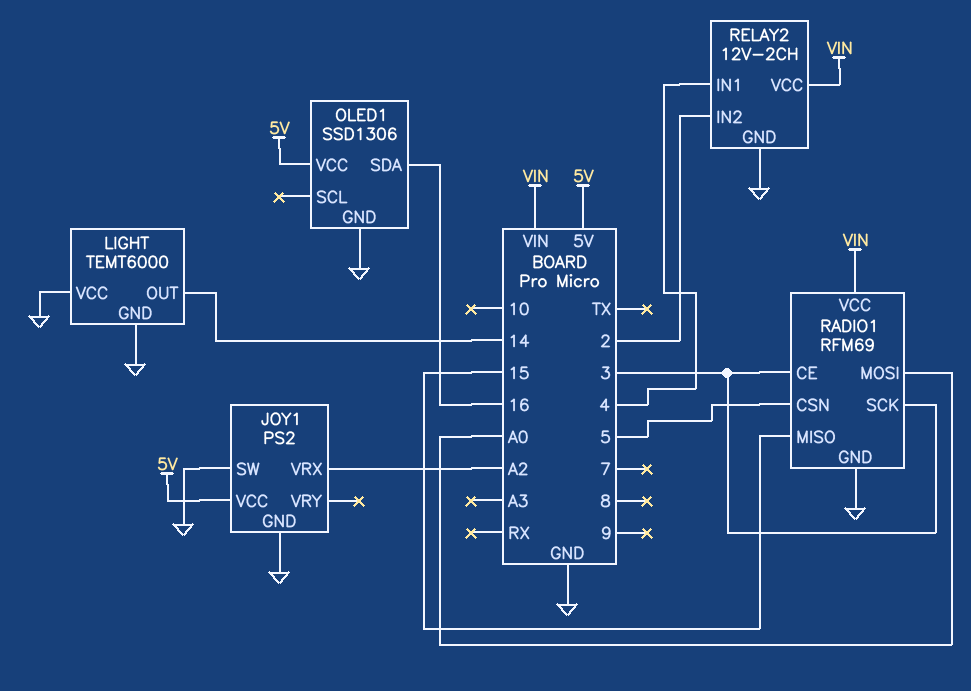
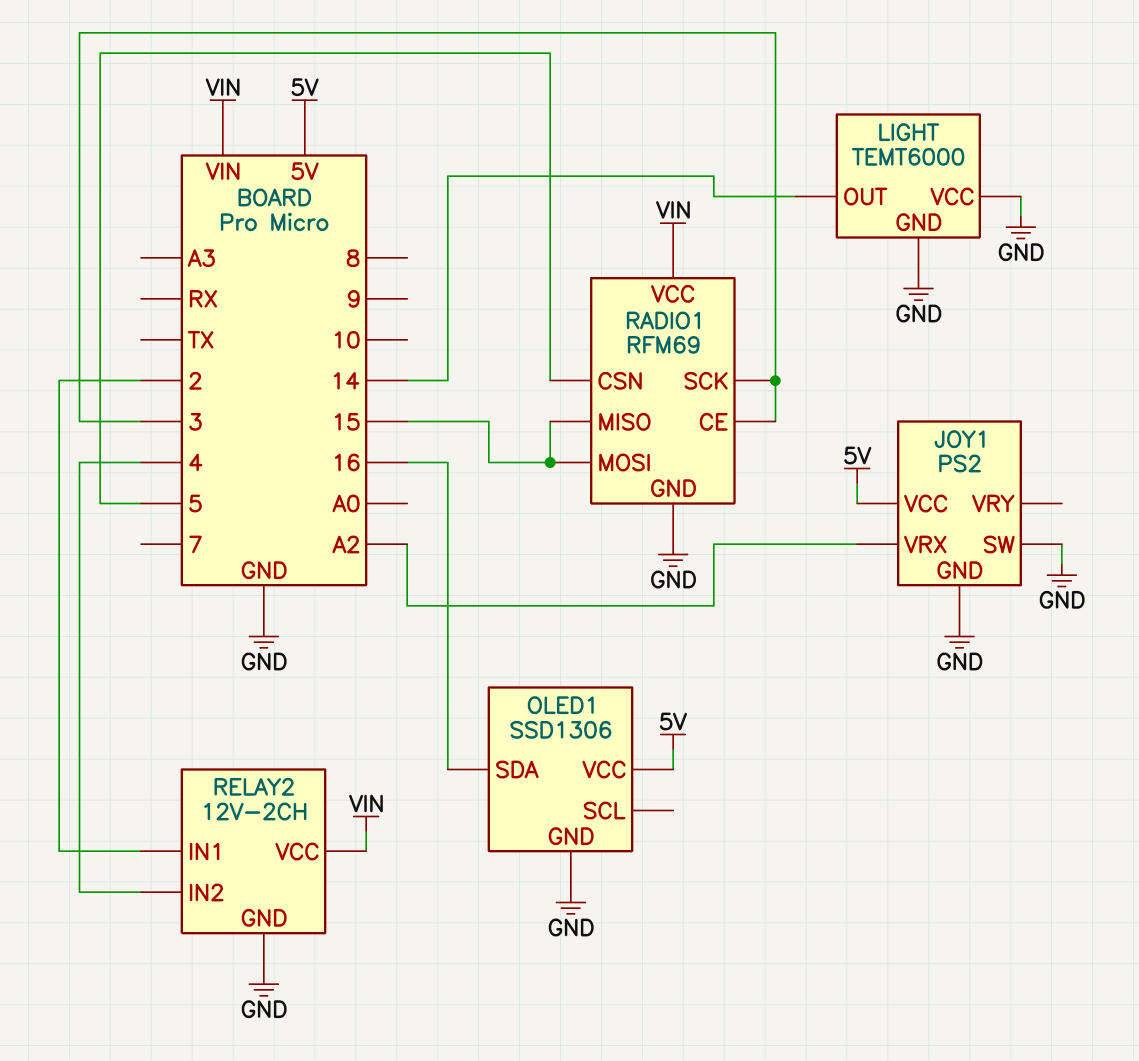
RADIO1 pin MOSI: A0 -> 15
RELAY2 pin IN1: 4 -> 2
RELAY2 pin IN2: 2 -> 4

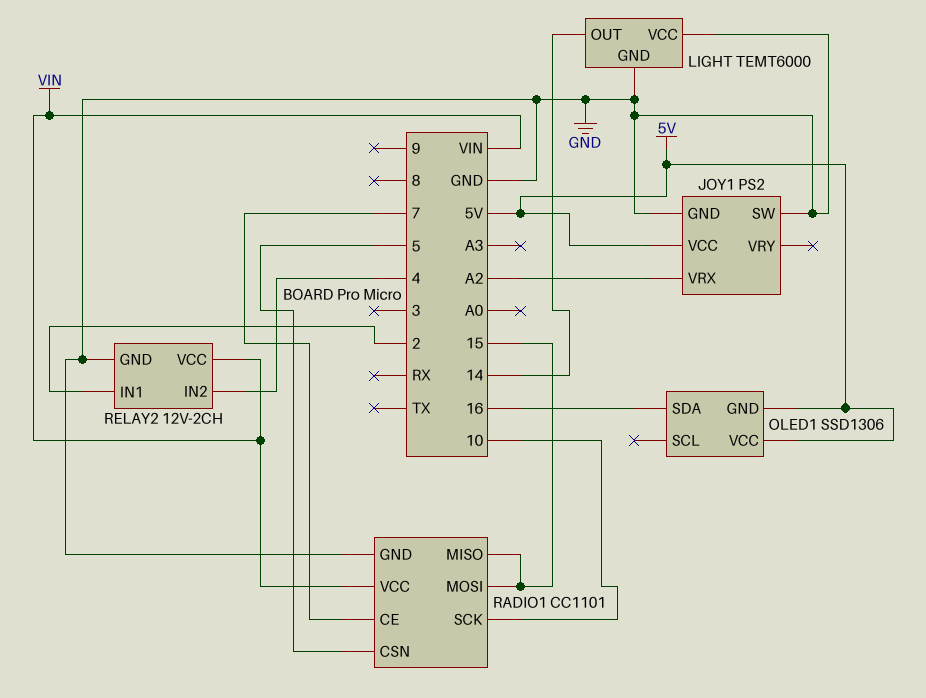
OLED1 pin GND: GND -> 5V
RADIO1: RFM69 -> CC1101
RADIO1 pin CE: 3 -> 7
RADIO1 pin SCK: 3 -> 10

